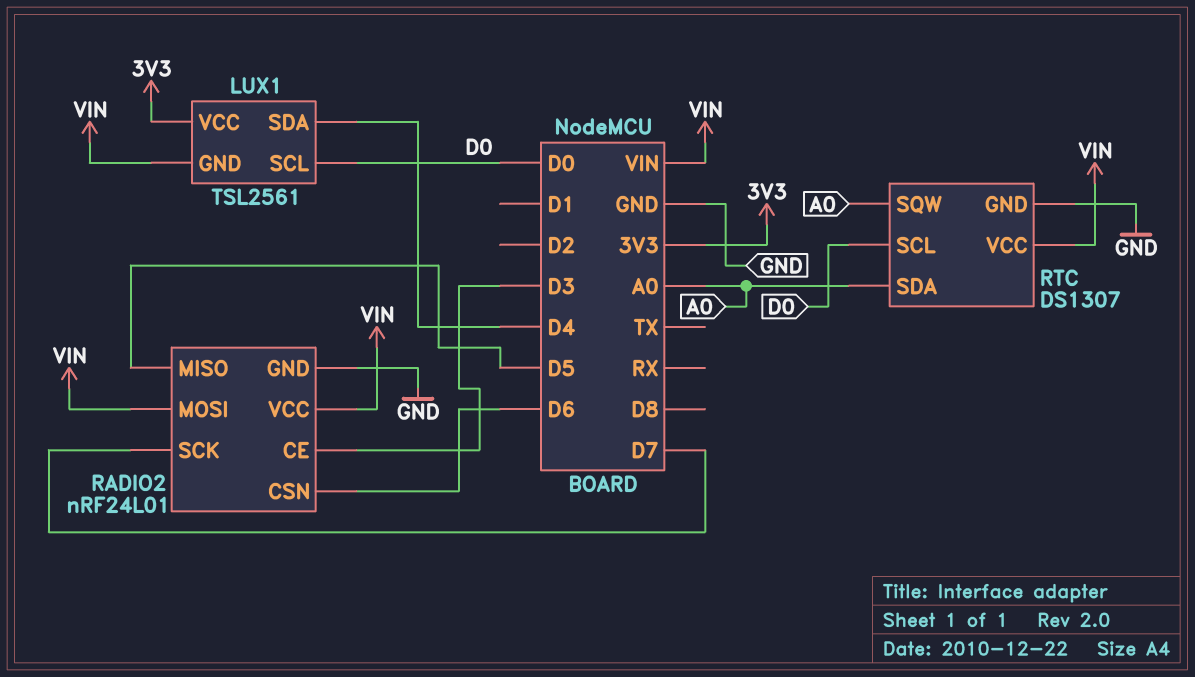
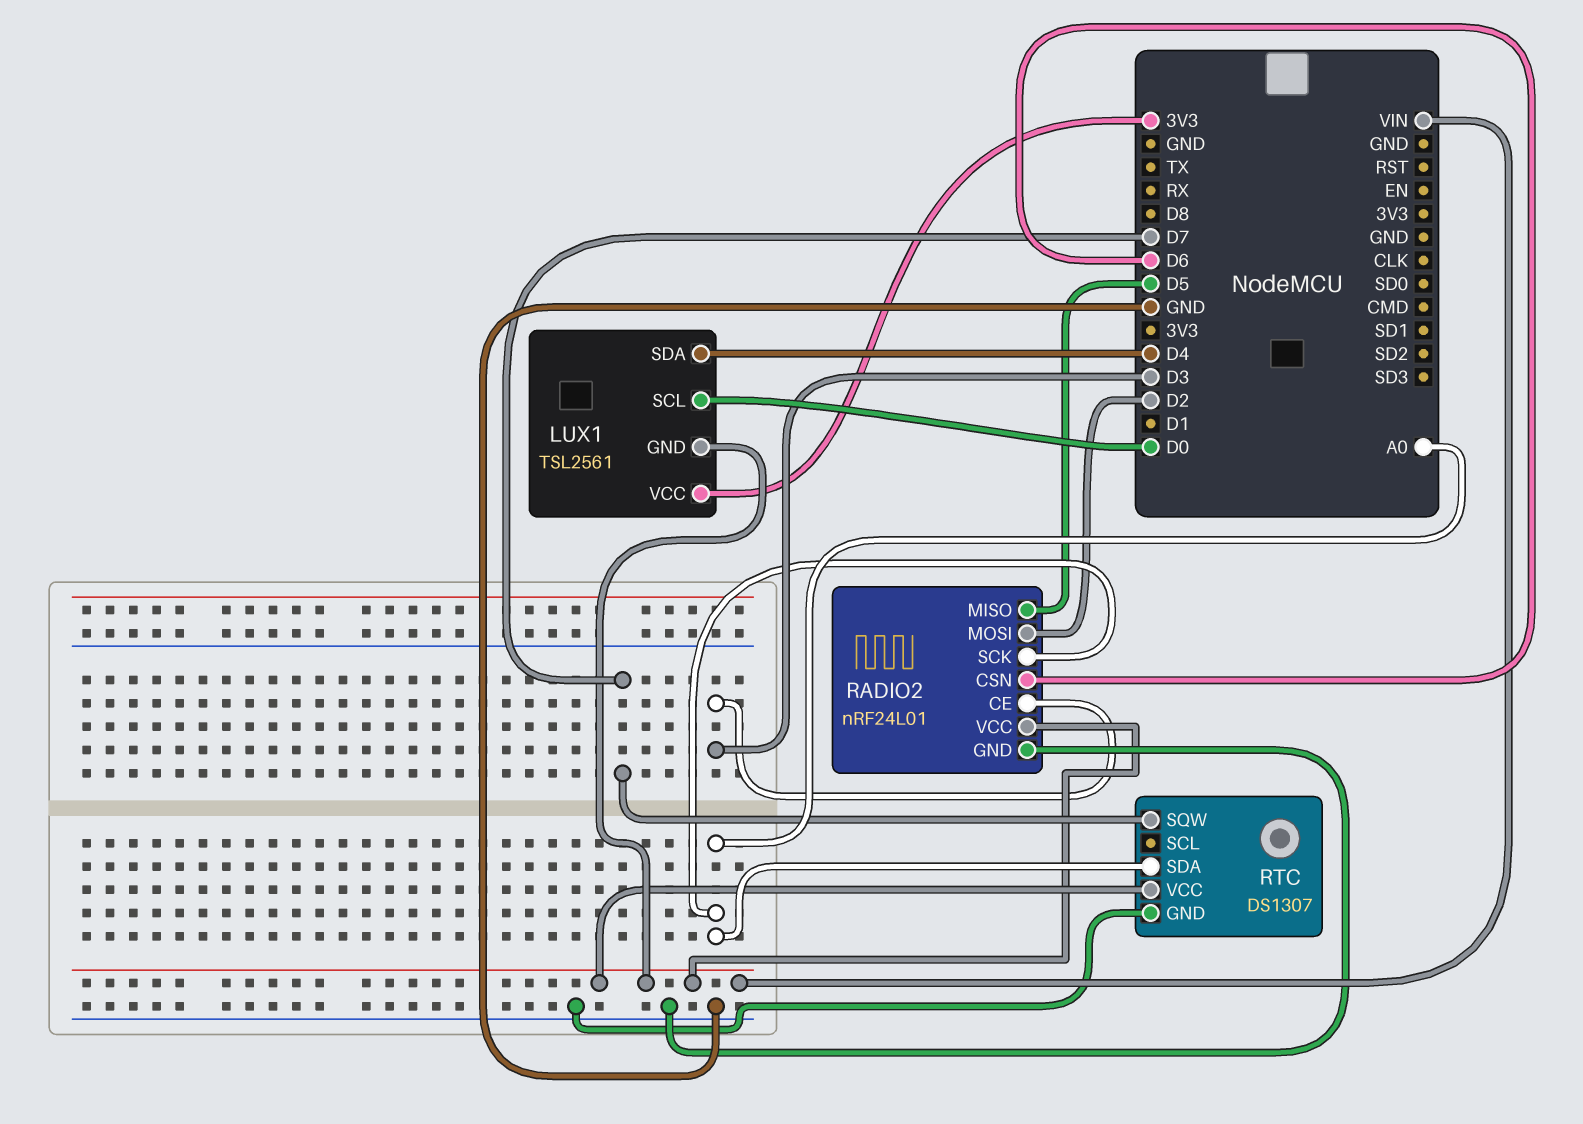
RADIO2 pin MOSI: VIN -> D2
RADIO2 pin SCK: D7 -> A0
RTC pin SCL: D0 -> none
RTC pin SQW: A0 -> D7

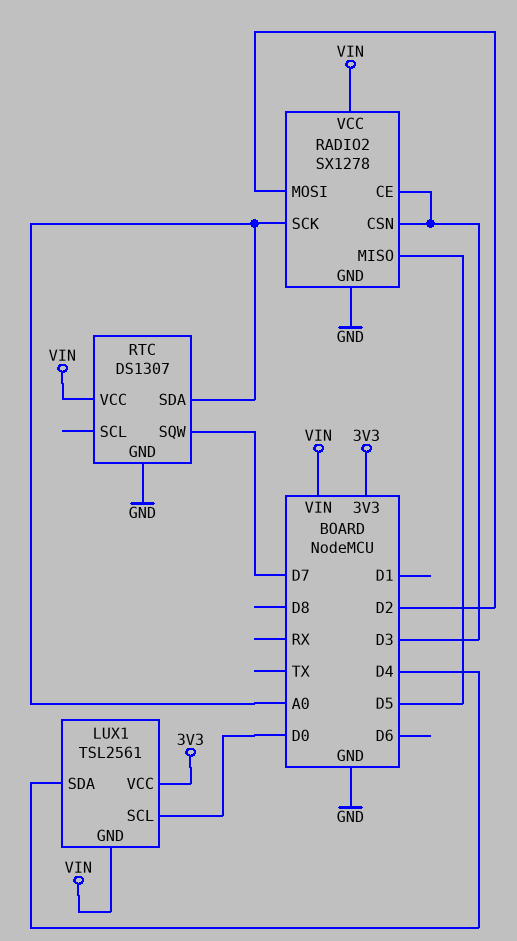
RADIO2: nRF24L01 -> SX1278
RADIO2 pin CSN: D6 -> D3

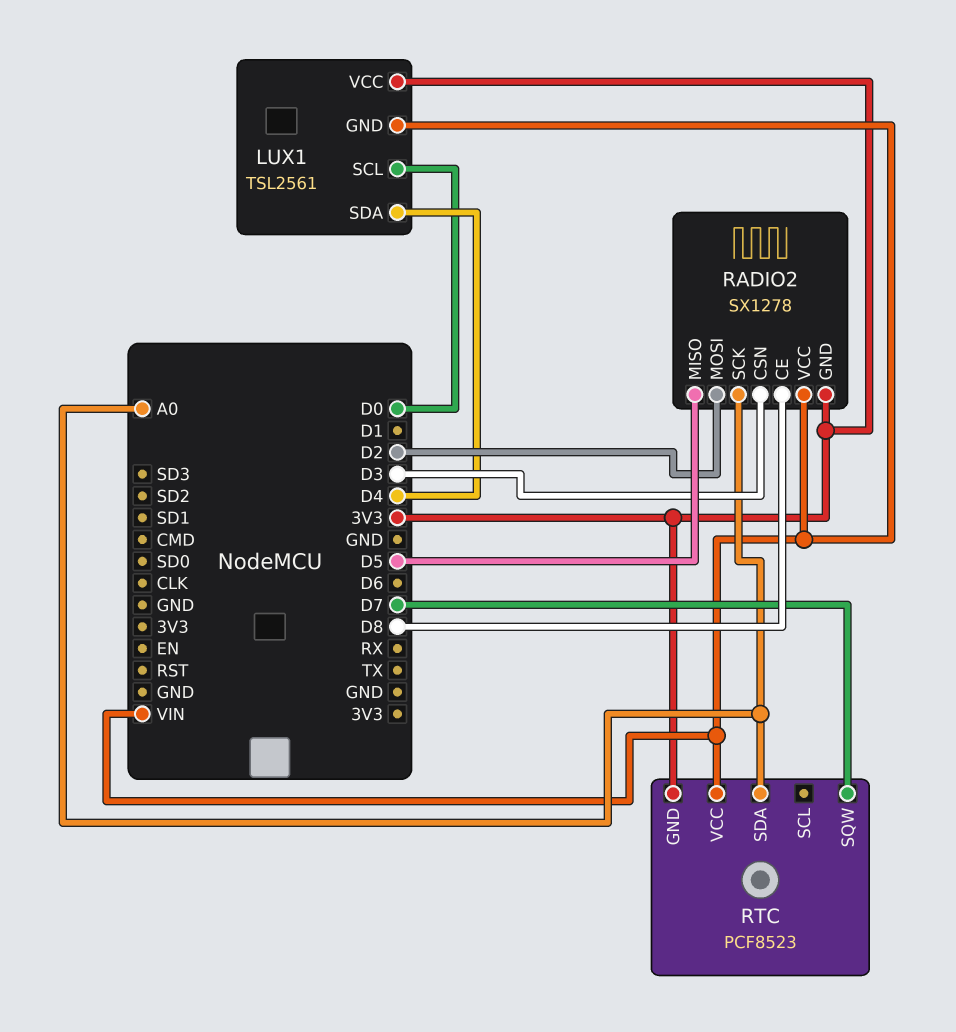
RADIO2 pin CE: D3 -> D8
RADIO2 pin GND: GND -> 3V3
RTC: DS1307 -> PCF8523
RTC pin GND: GND -> 3V3

